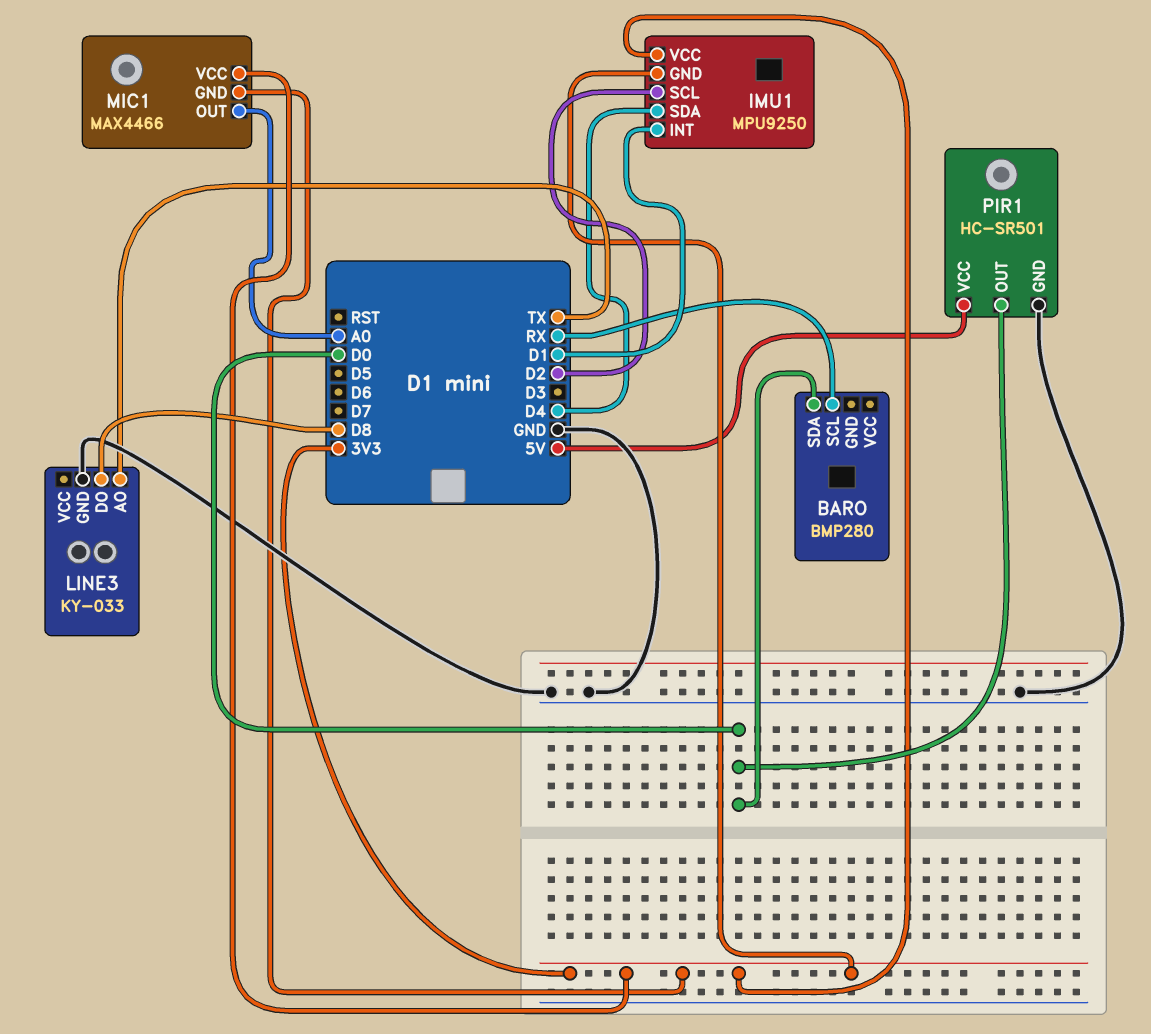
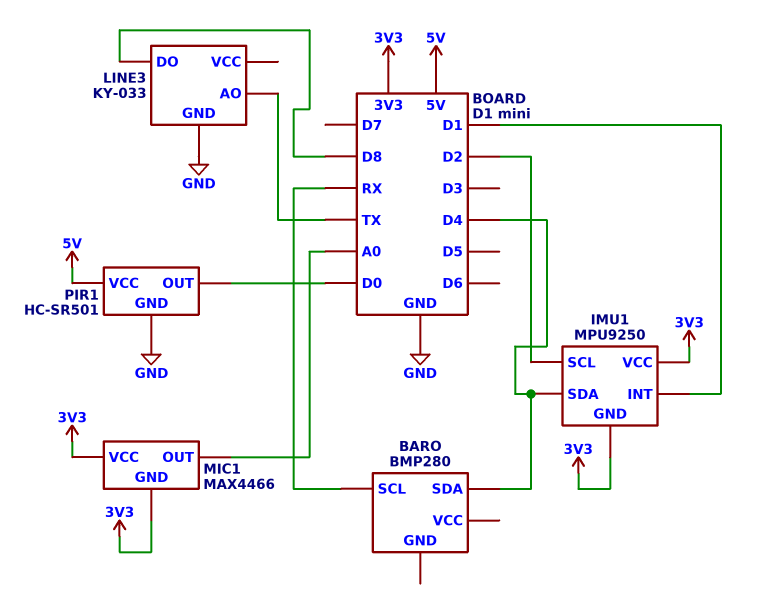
BARO pin SDA: D0 -> D4

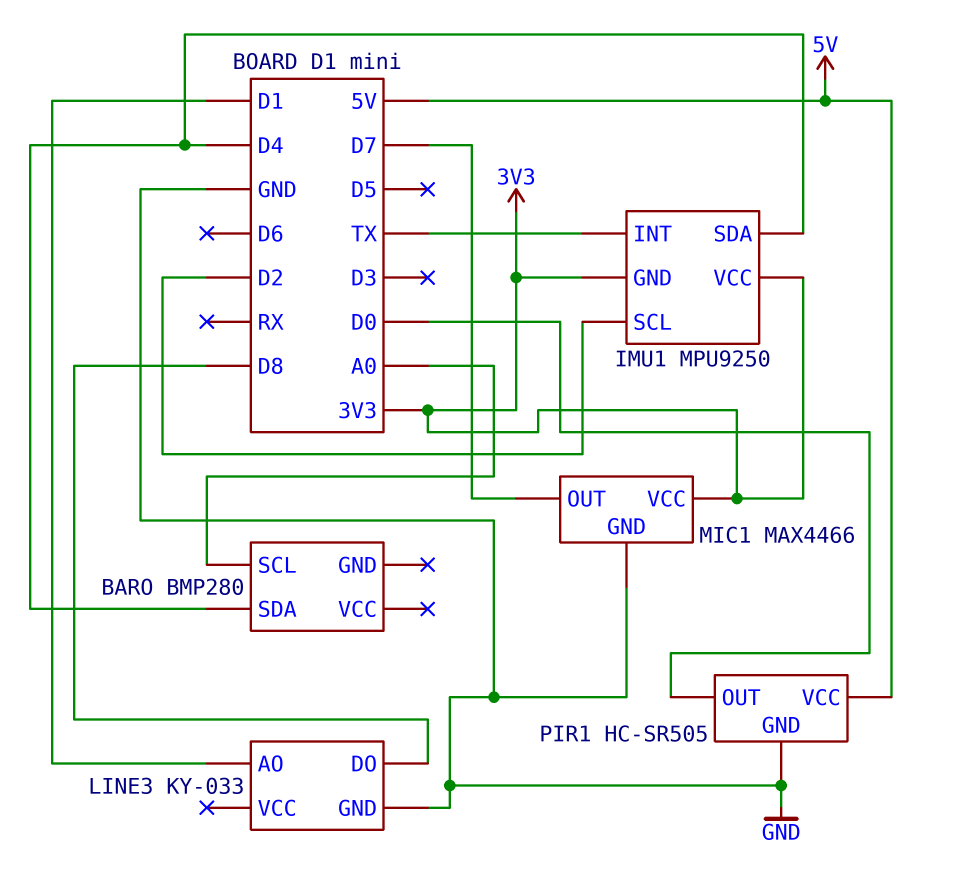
BARO pin SCL: RX -> A0
IMU1 pin INT: D1 -> TX
LINE3 pin AO: TX -> D1
MIC1 pin GND: 3V3 -> GND
MIC1 pin OUT: A0 -> D7
PIR1: HC-SR501 -> HC-SR505

